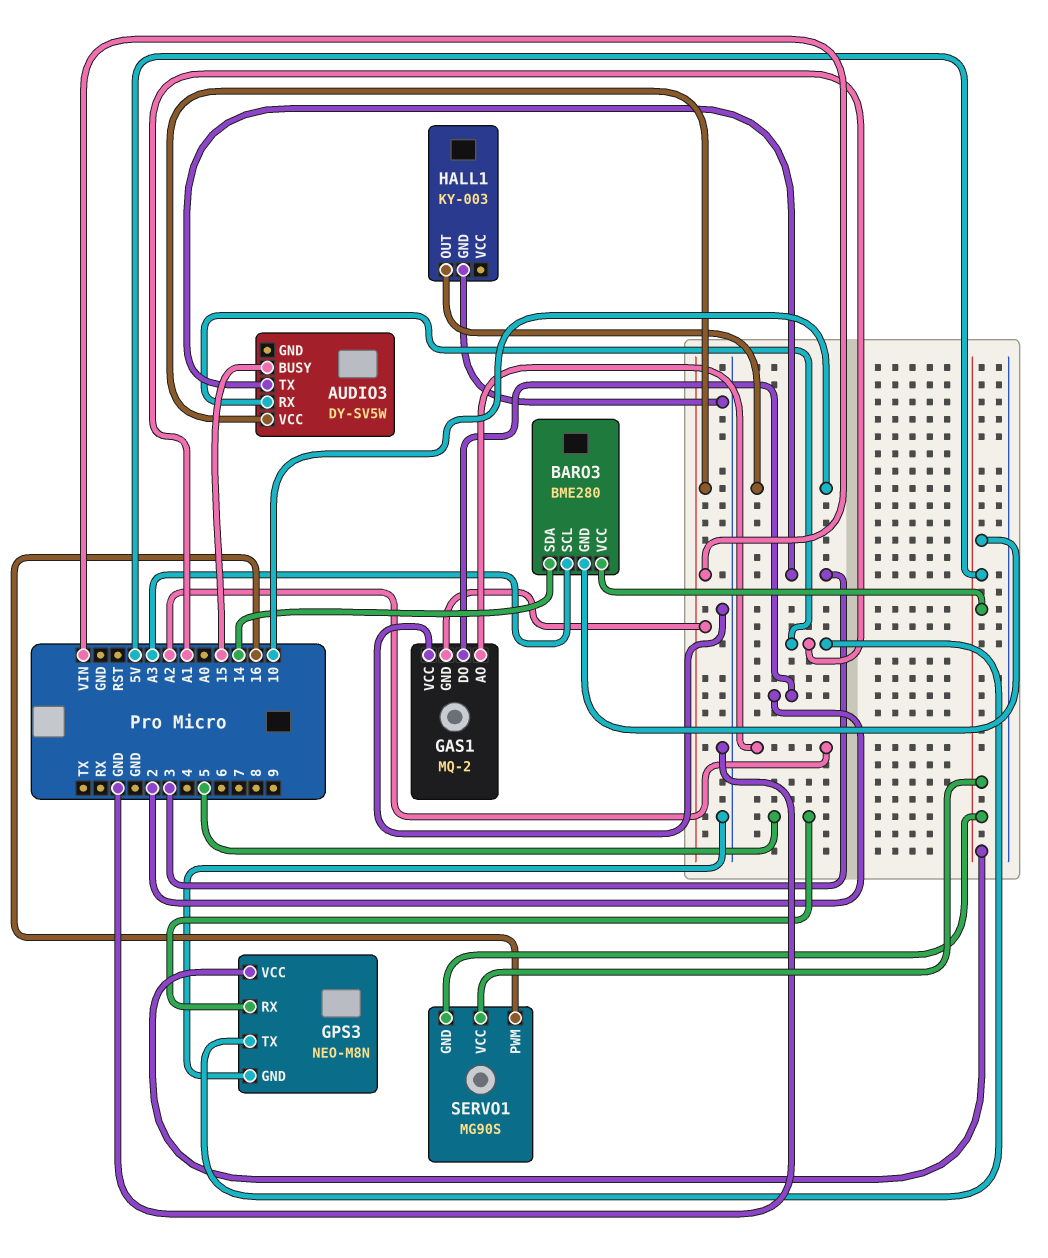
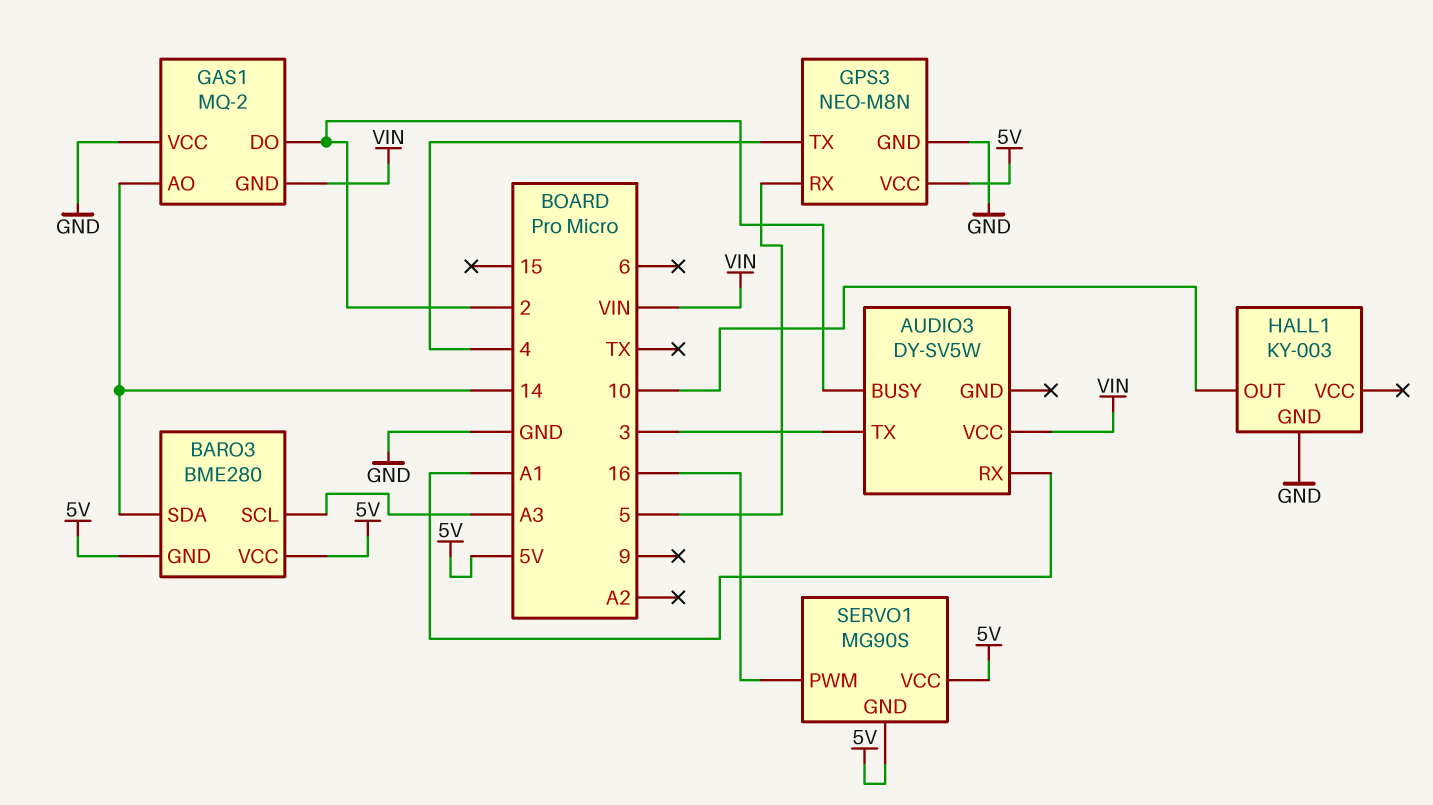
AUDIO3 pin BUSY: 15 -> 2
GAS1 pin AO: A2 -> 14
GPS3 pin TX: A1 -> 4

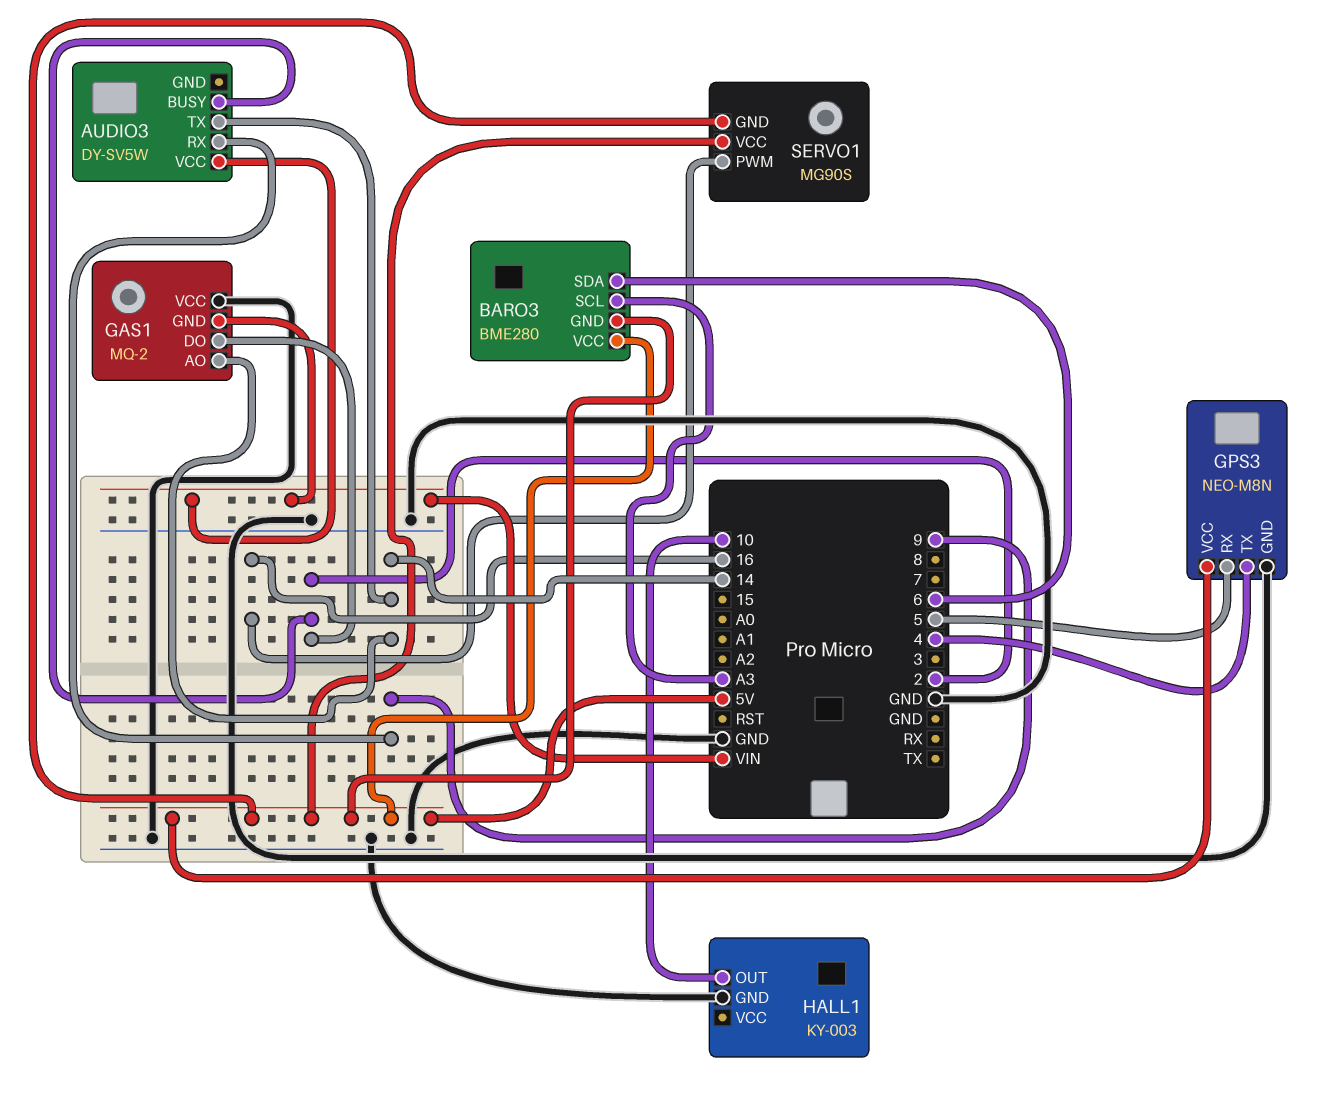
AUDIO3 pin RX: A1 -> 9
AUDIO3 pin TX: 3 -> 14
BARO3 pin SDA: 14 -> 6

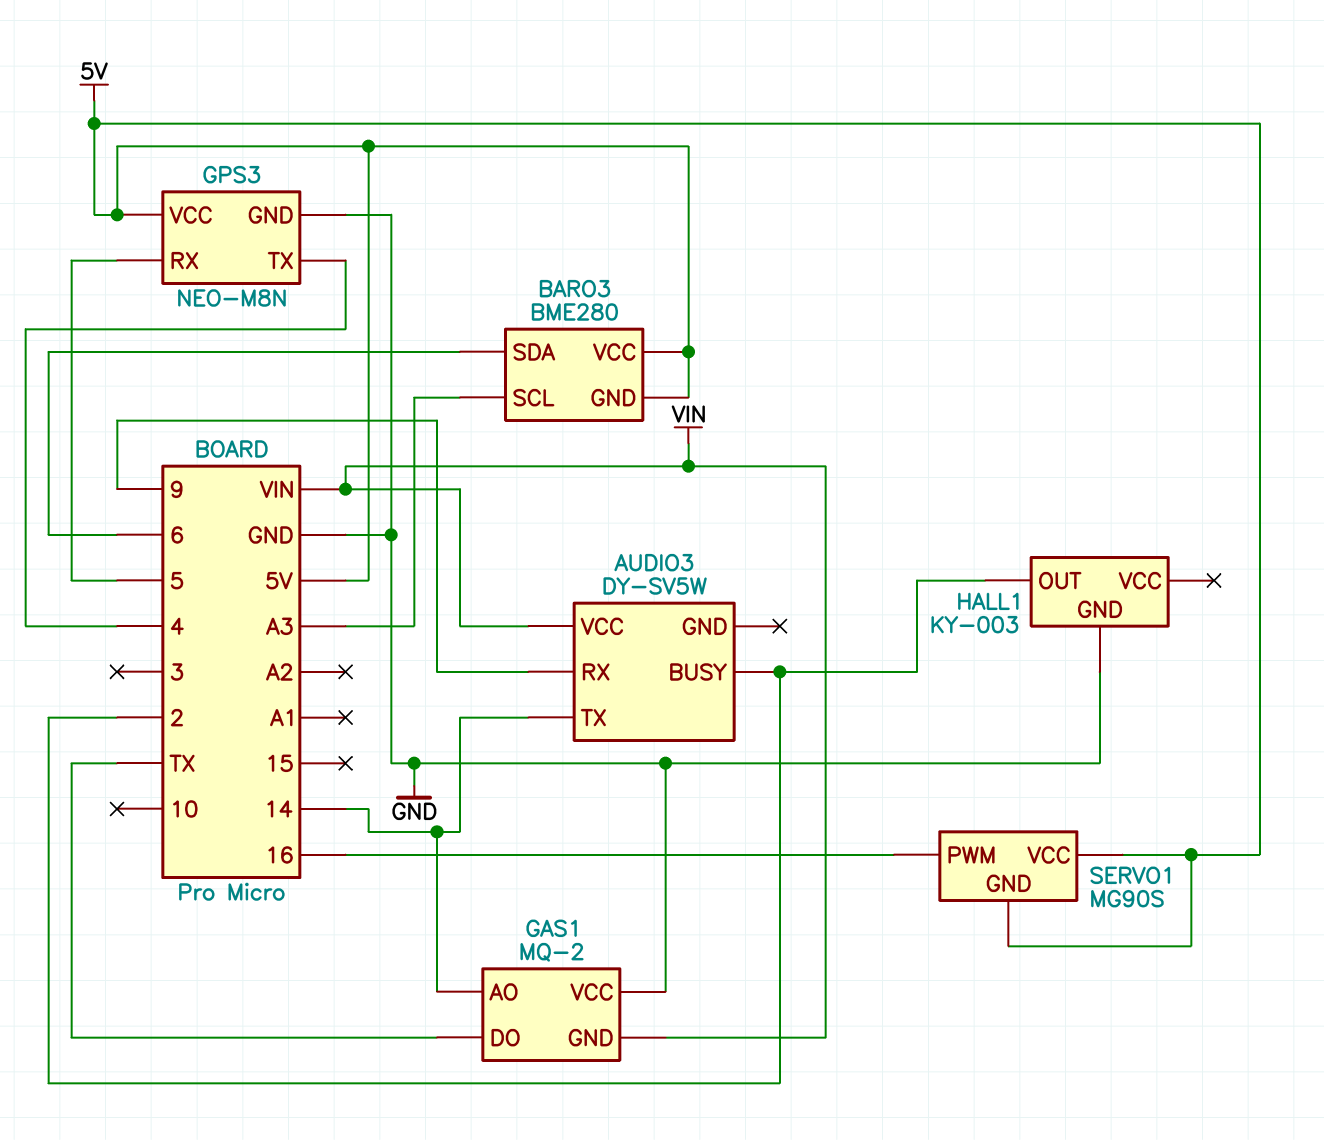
GAS1 pin DO: 2 -> TX
HALL1 pin OUT: 10 -> 2

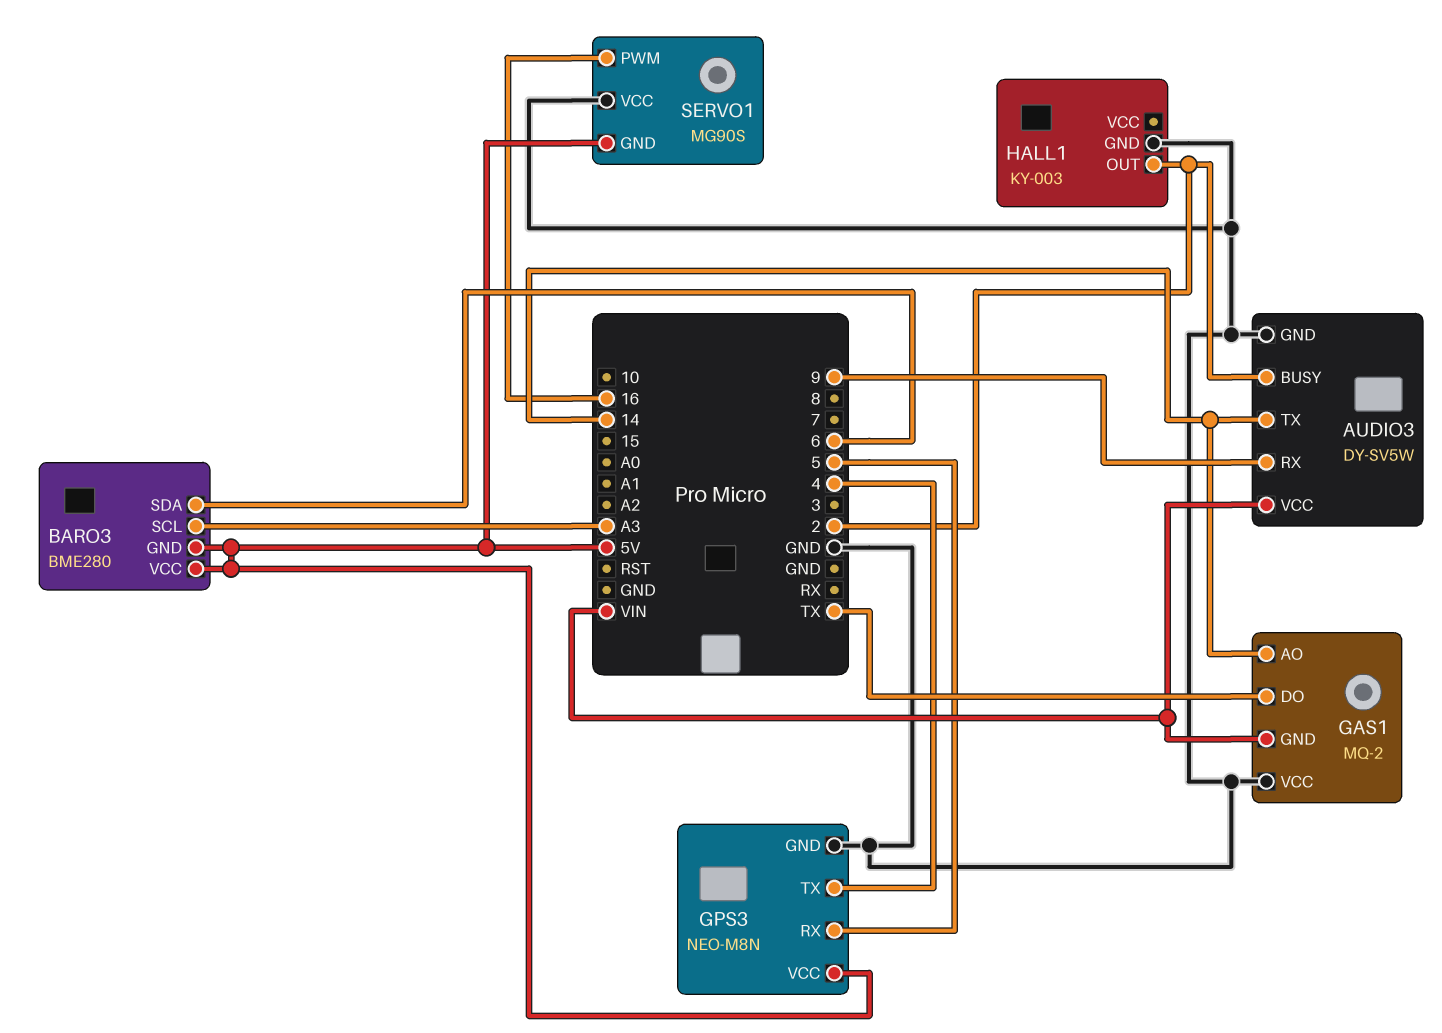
AUDIO3 pin GND: none -> GND
SERVO1 pin VCC: 5V -> GND

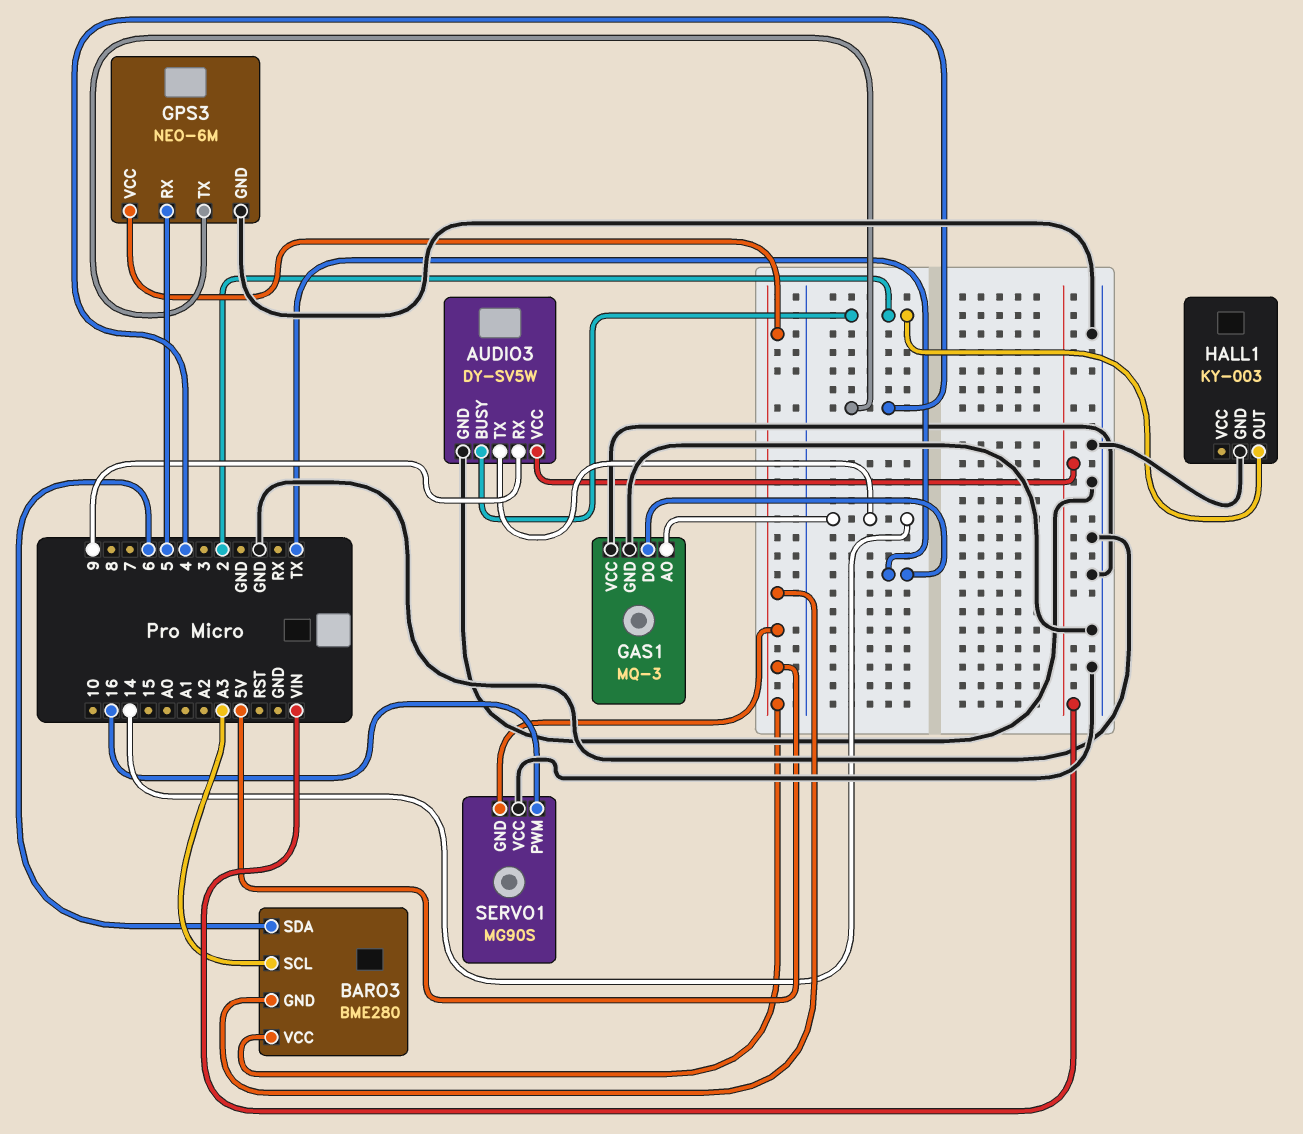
GAS1: MQ-2 -> MQ-3
GAS1 pin GND: VIN -> GND
GPS3: NEO-M8N -> NEO-6M

